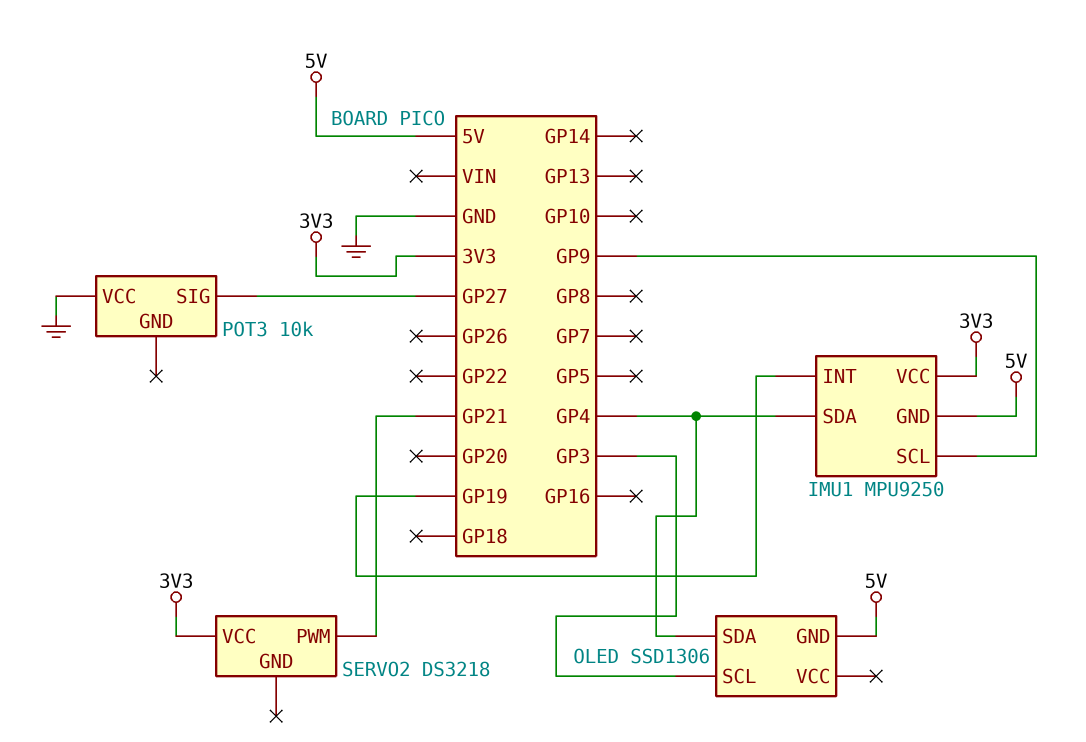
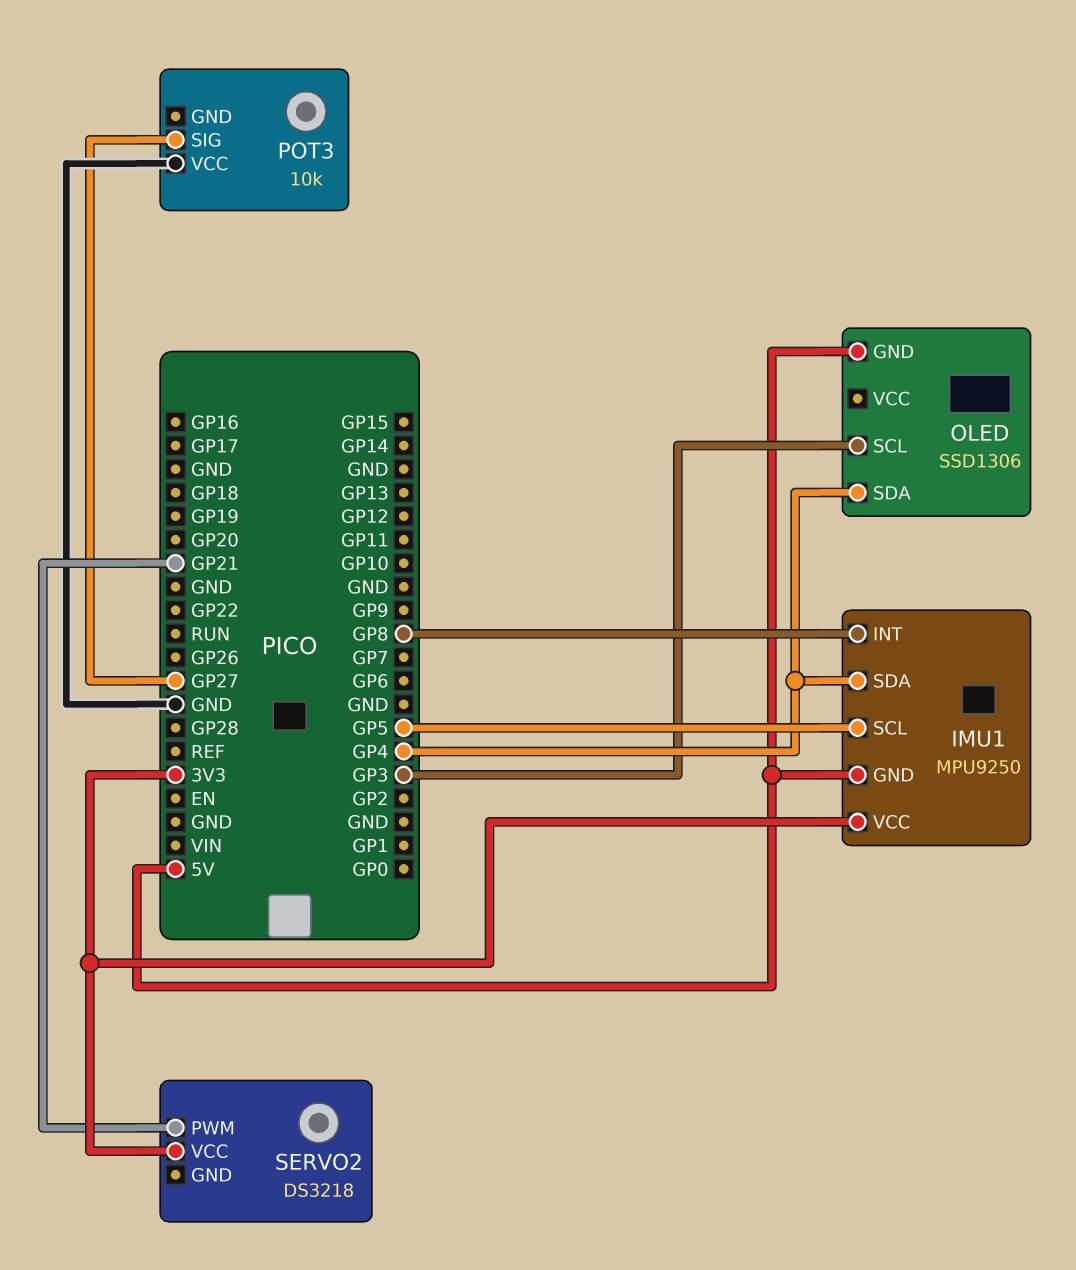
IMU1 pin INT: GP19 -> GP8
IMU1 pin SCL: GP9 -> GP5

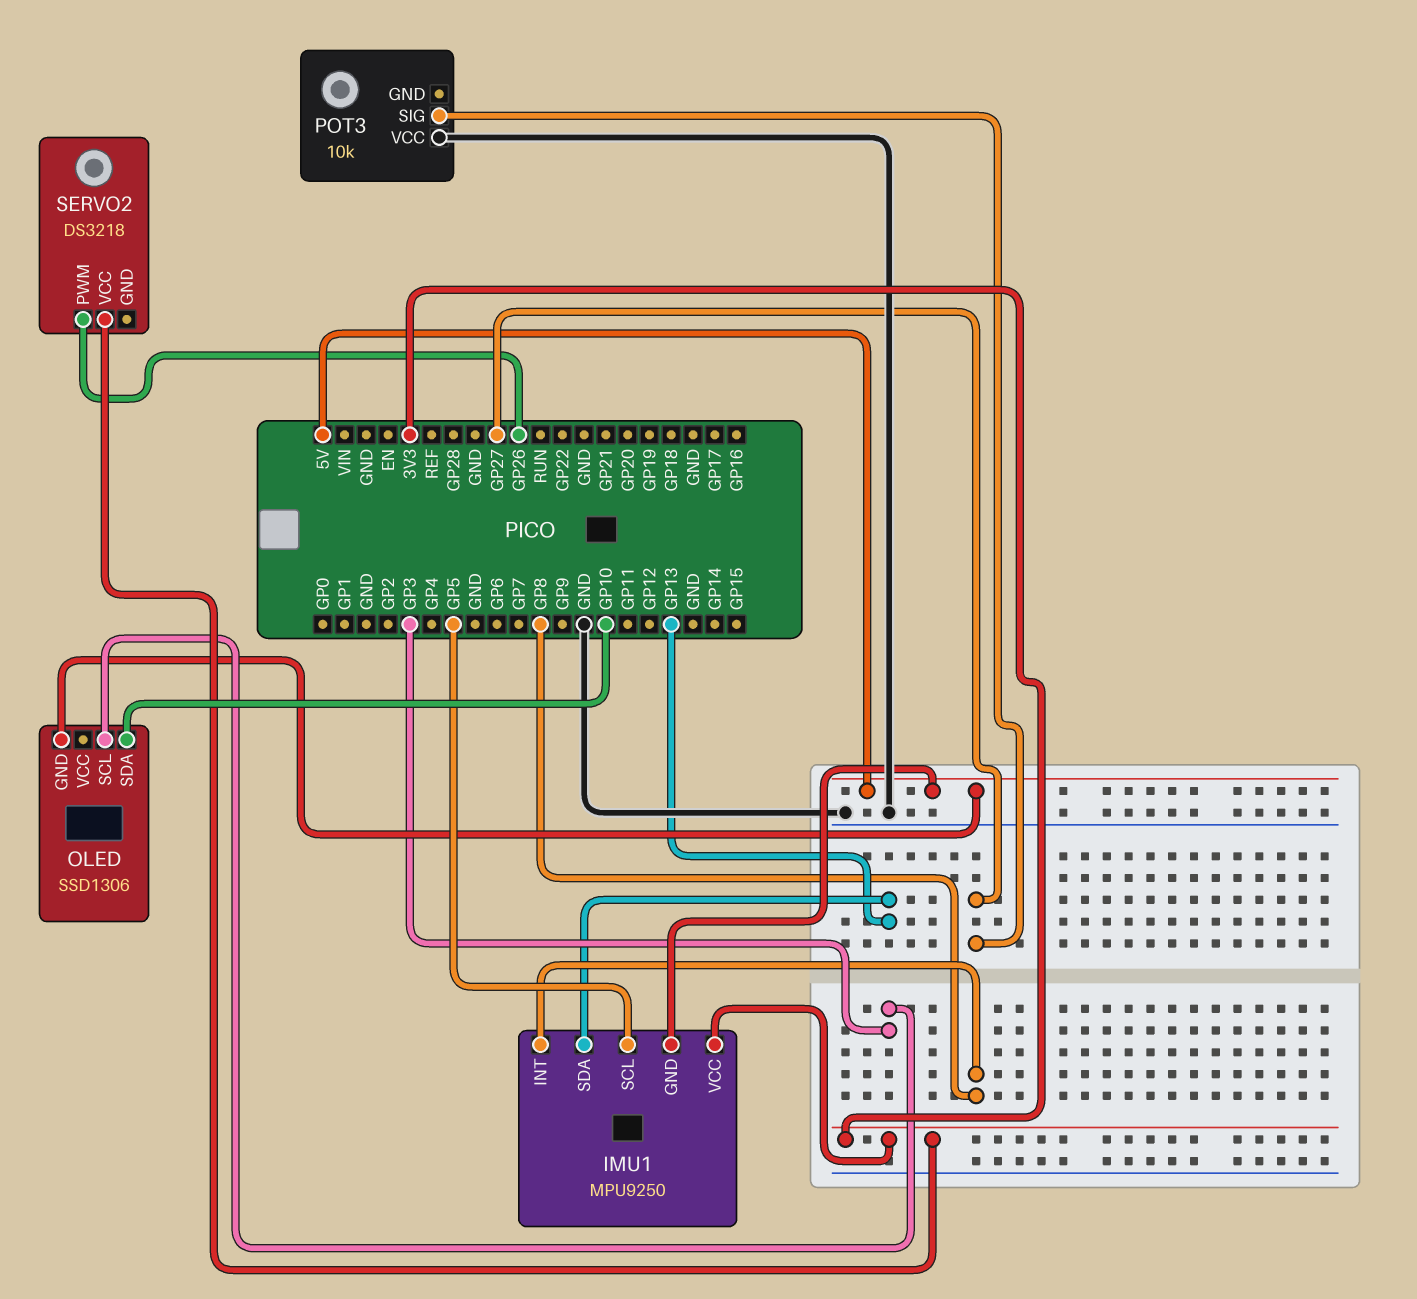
IMU1 pin SDA: GP4 -> GP13
OLED pin SDA: GP4 -> GP10
SERVO2 pin PWM: GP21 -> GP26

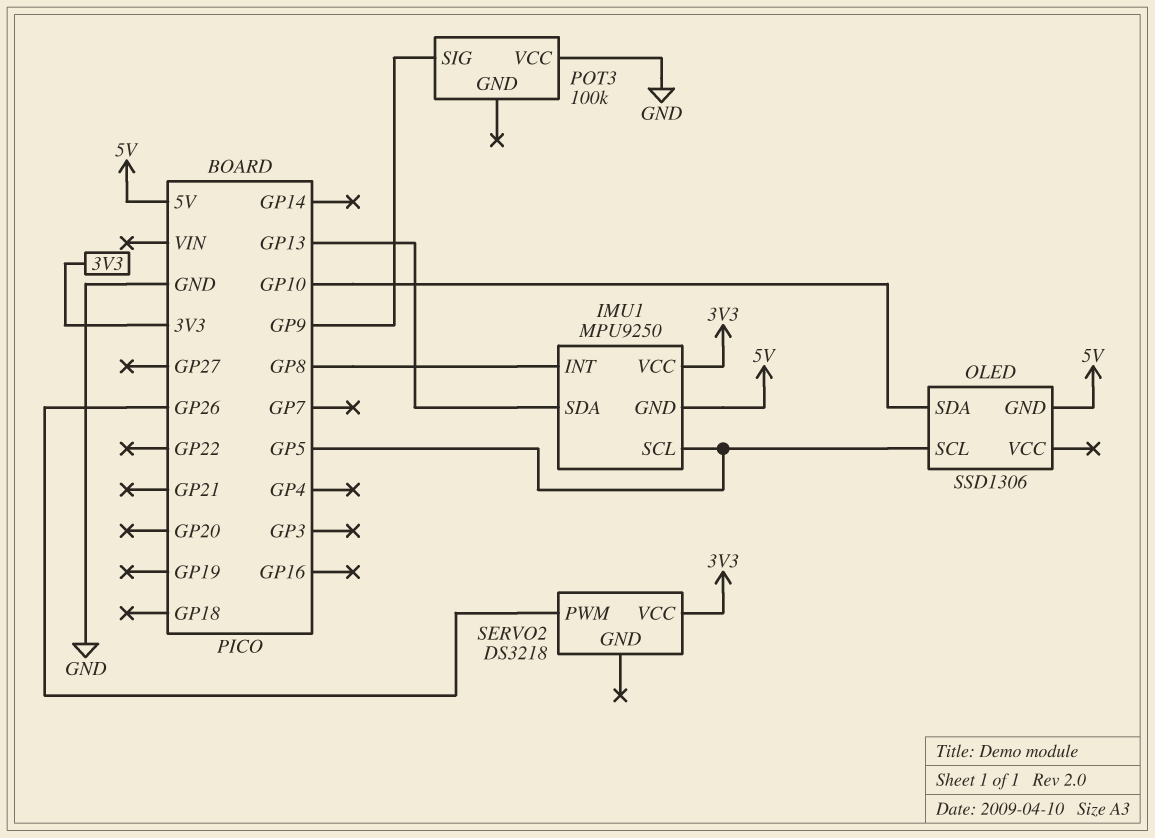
OLED pin SCL: GP3 -> GP5
POT3: 10k -> 100k
POT3 pin SIG: GP27 -> GP9

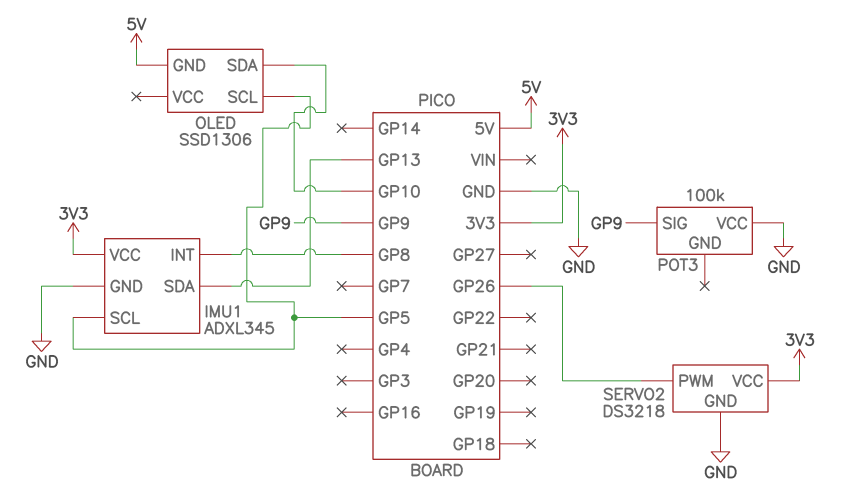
IMU1: MPU9250 -> ADXL345
IMU1 pin GND: 5V -> GND
SERVO2 pin GND: none -> GND

